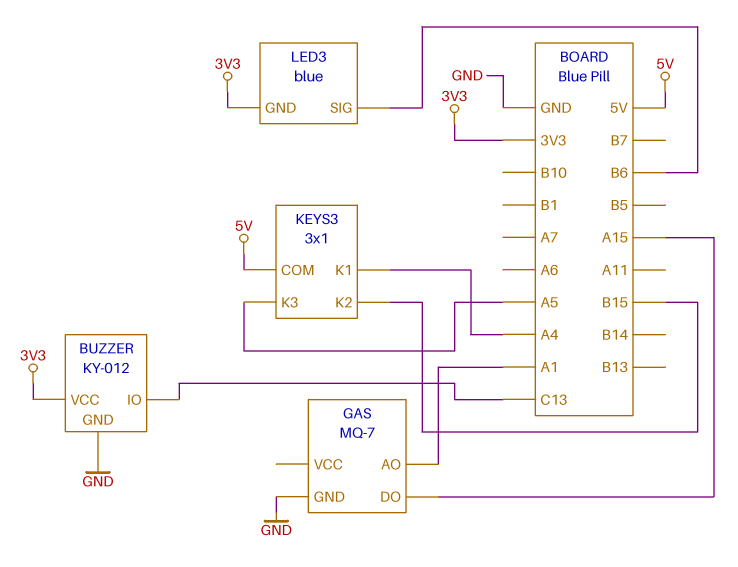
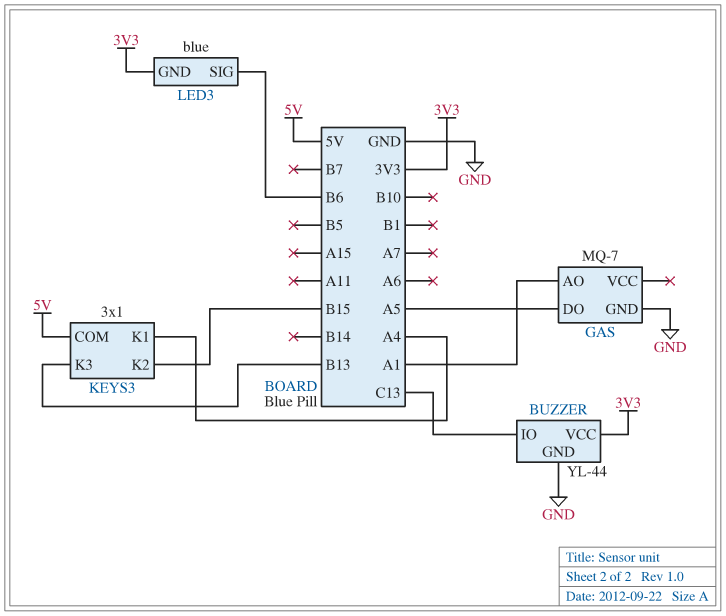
BUZZER: KY-012 -> YL-44
GAS pin DO: A15 -> A5
KEYS3 pin K3: A5 -> B13

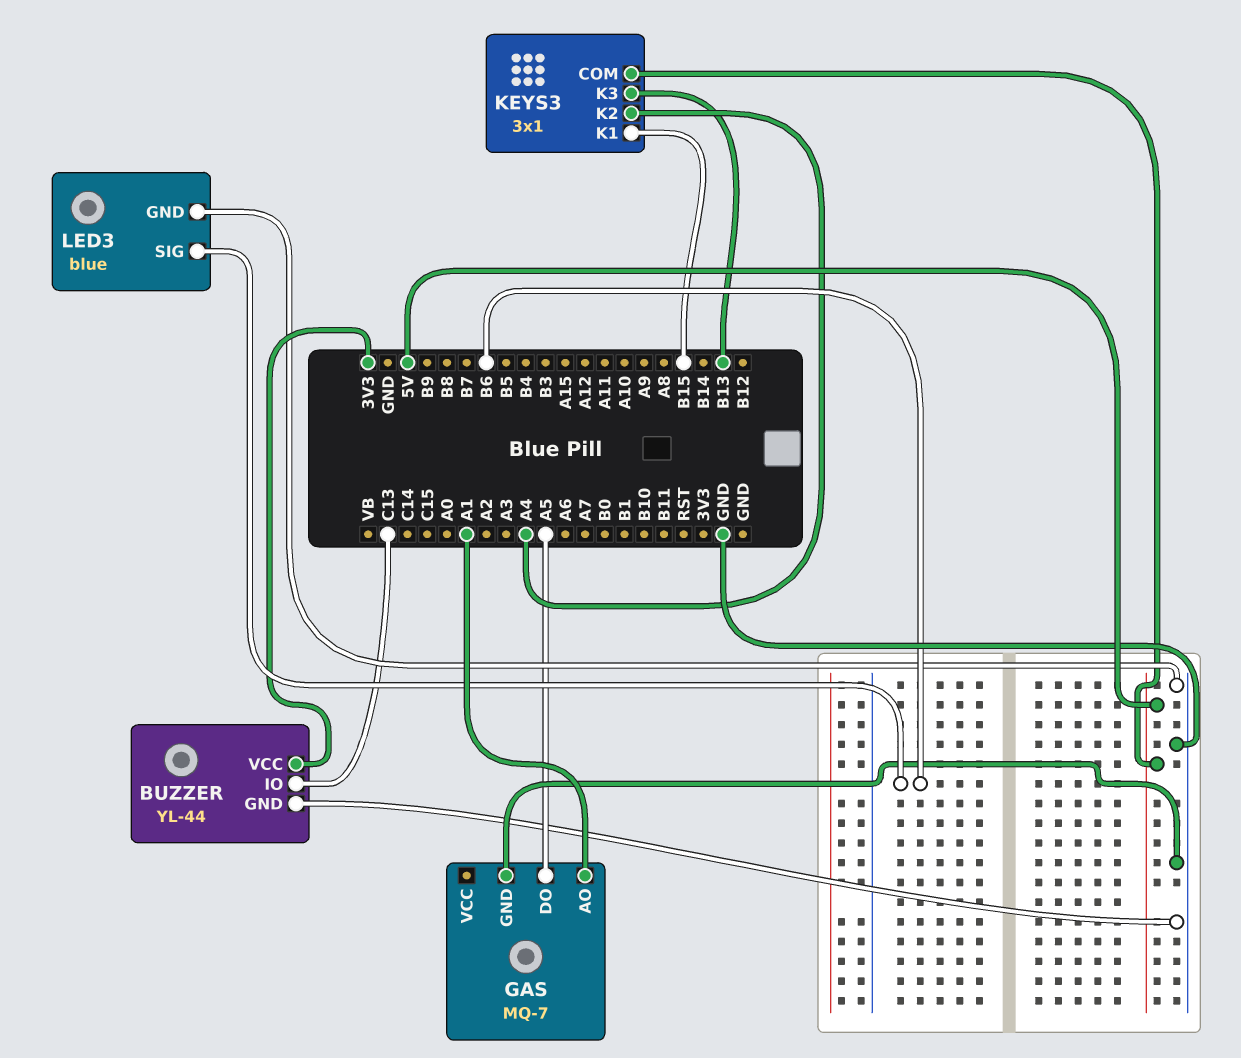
KEYS3 pin K1: A4 -> B15
KEYS3 pin K2: B15 -> A4
LED3 pin GND: 3V3 -> GND

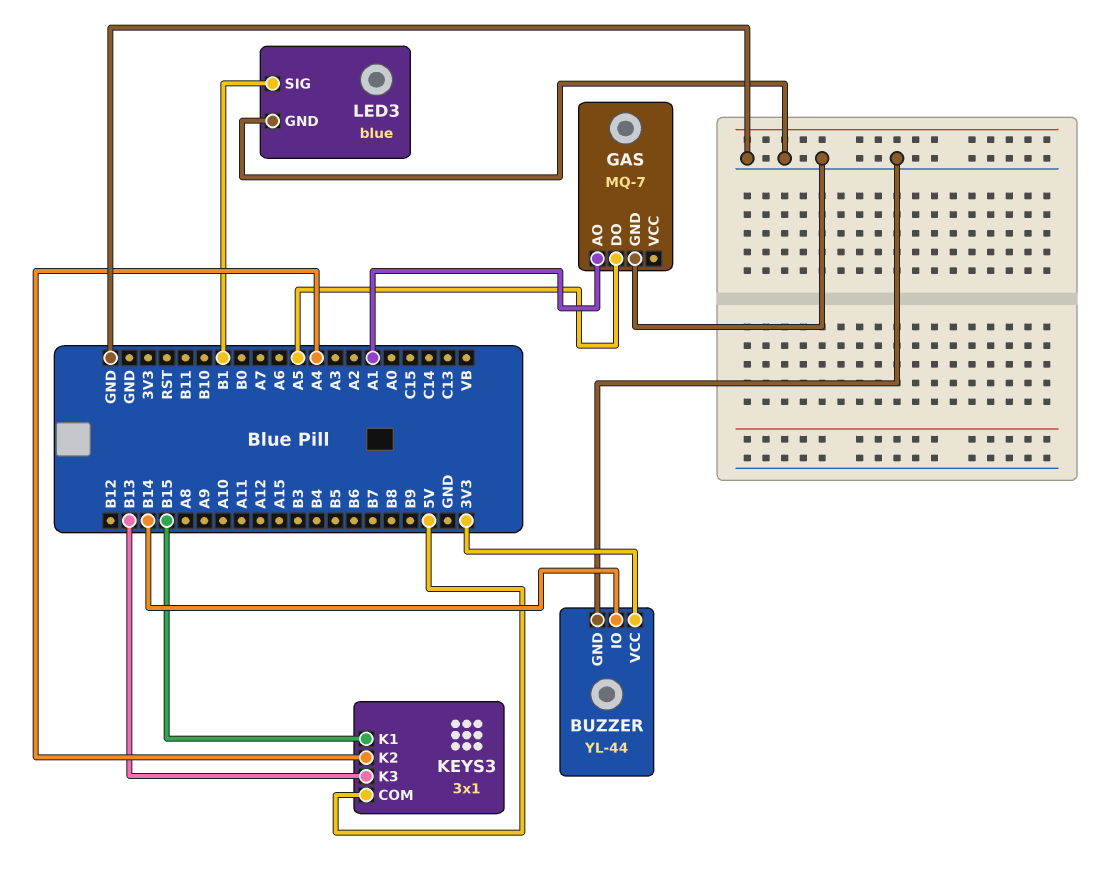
BUZZER pin IO: C13 -> B14
LED3 pin SIG: B6 -> B1

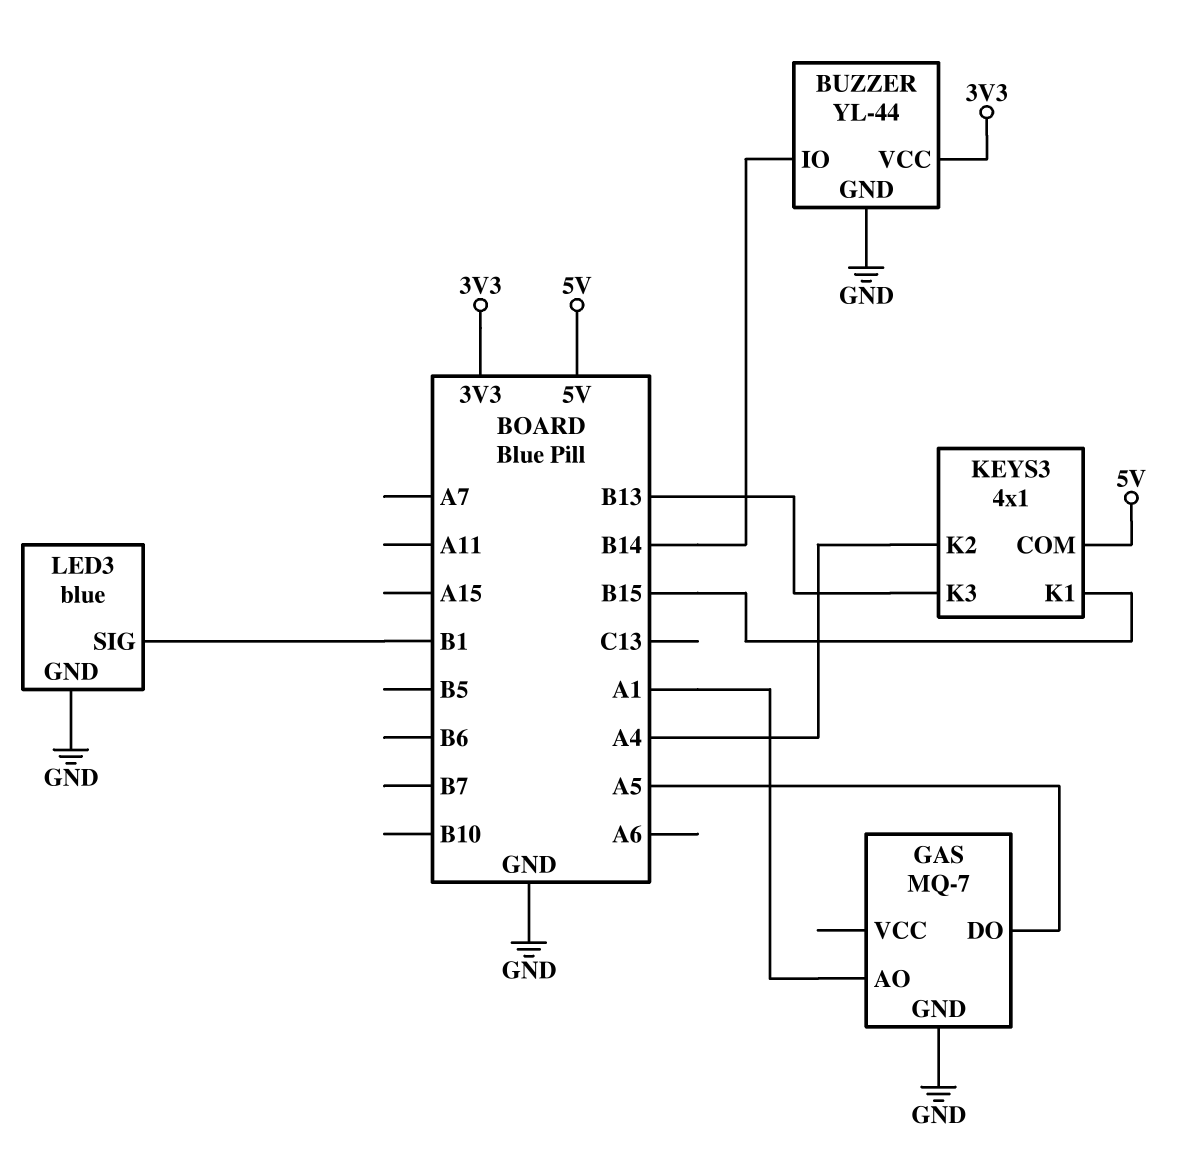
KEYS3: 3x1 -> 4x1

